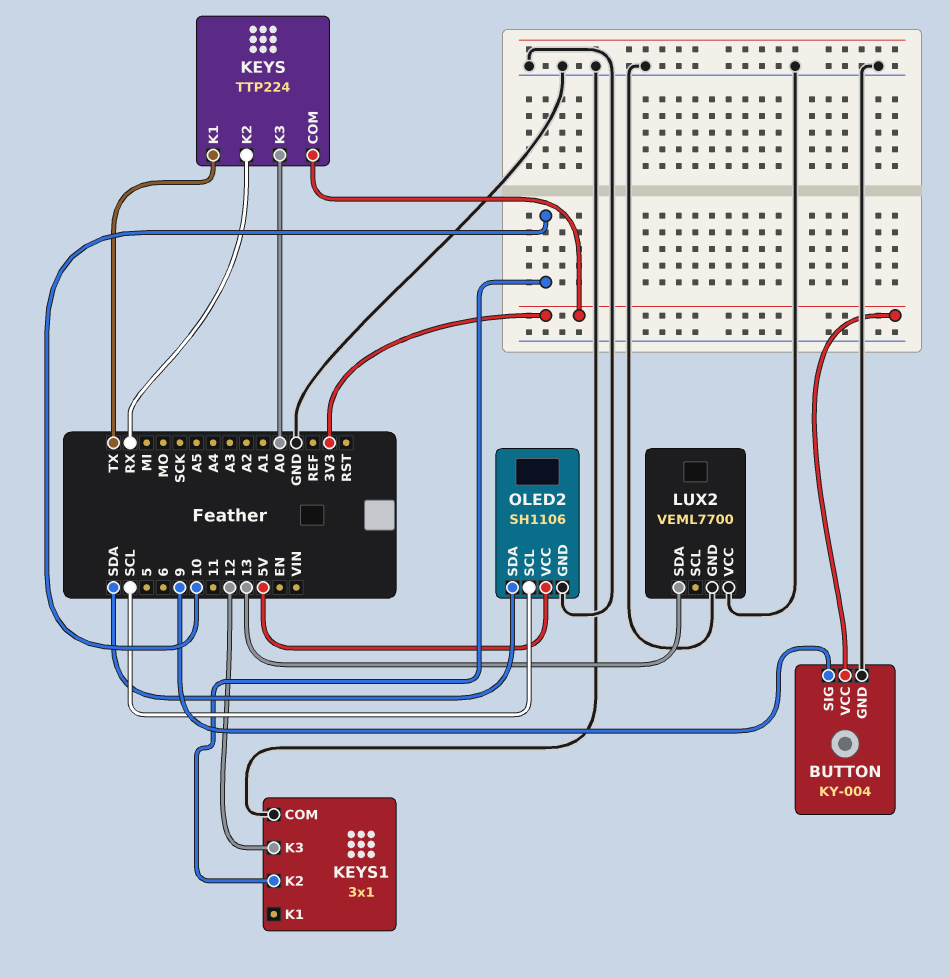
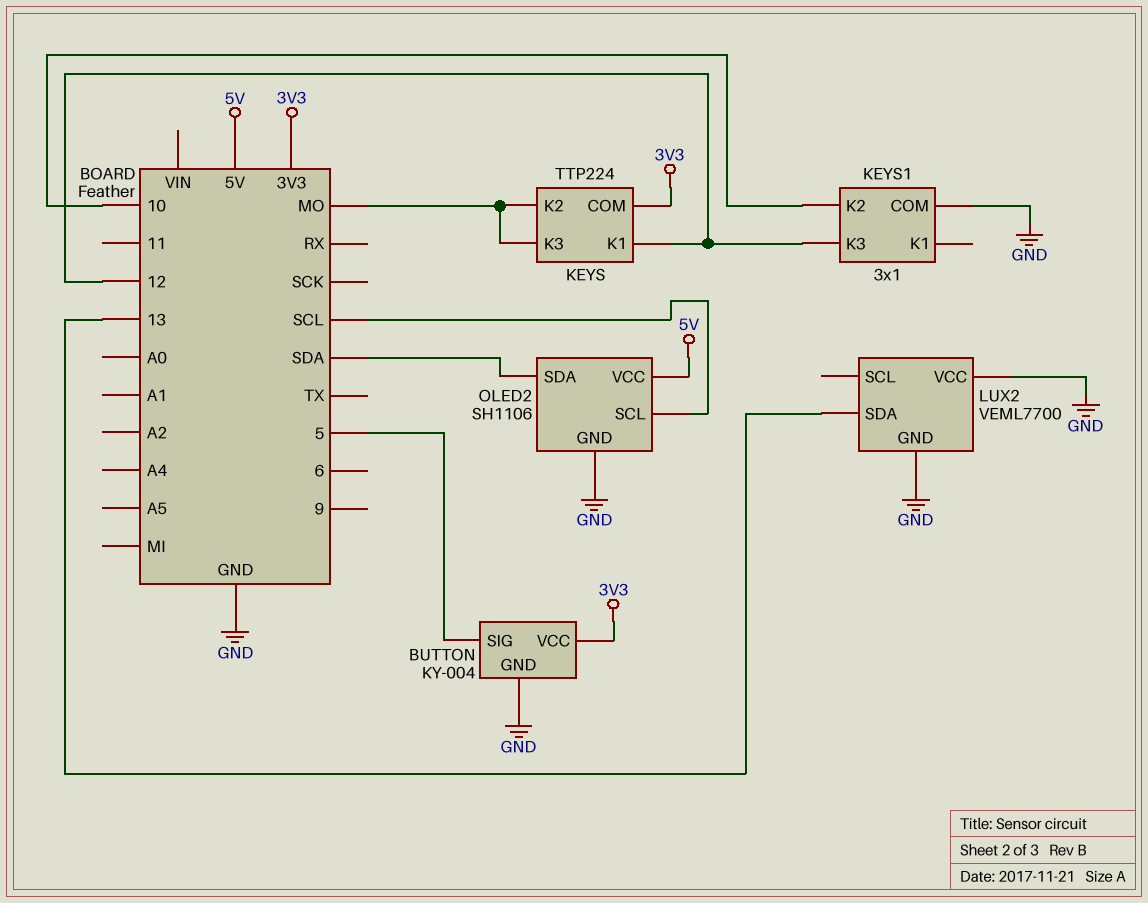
BUTTON pin SIG: 9 -> 5
KEYS pin K1: TX -> 12
KEYS pin K2: RX -> MO
KEYS pin K3: A0 -> MO

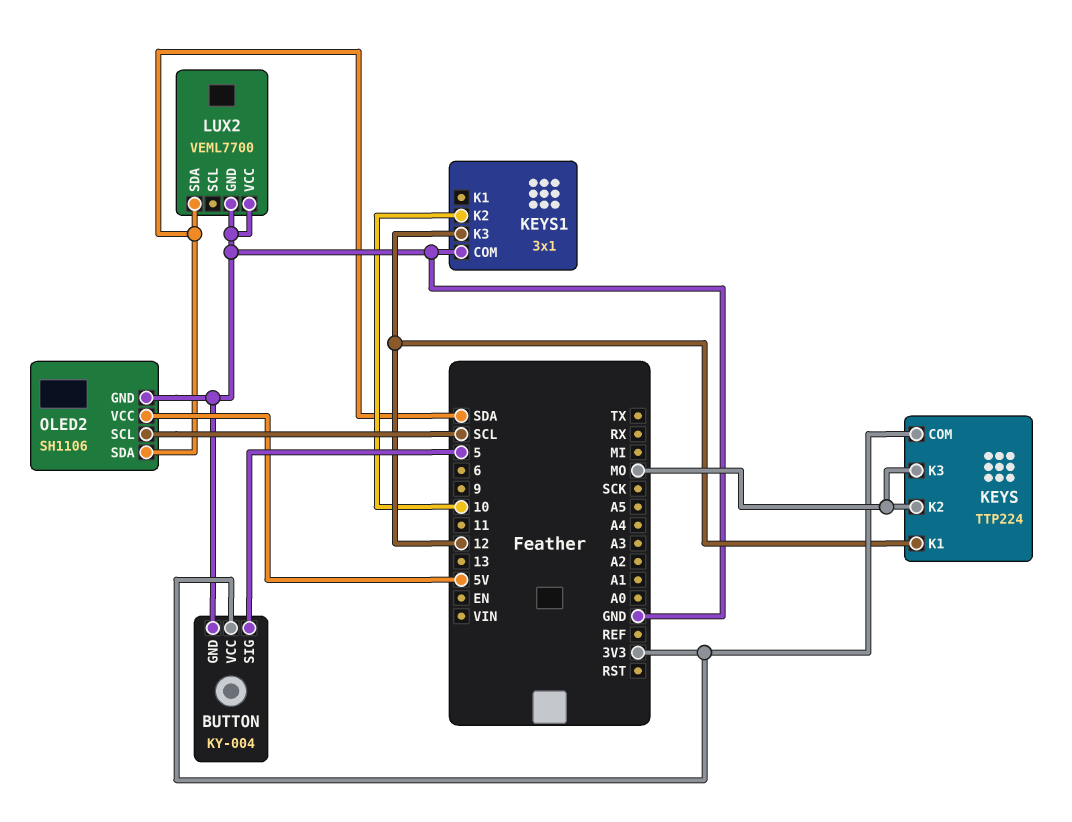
LUX2 pin SDA: 13 -> SDA

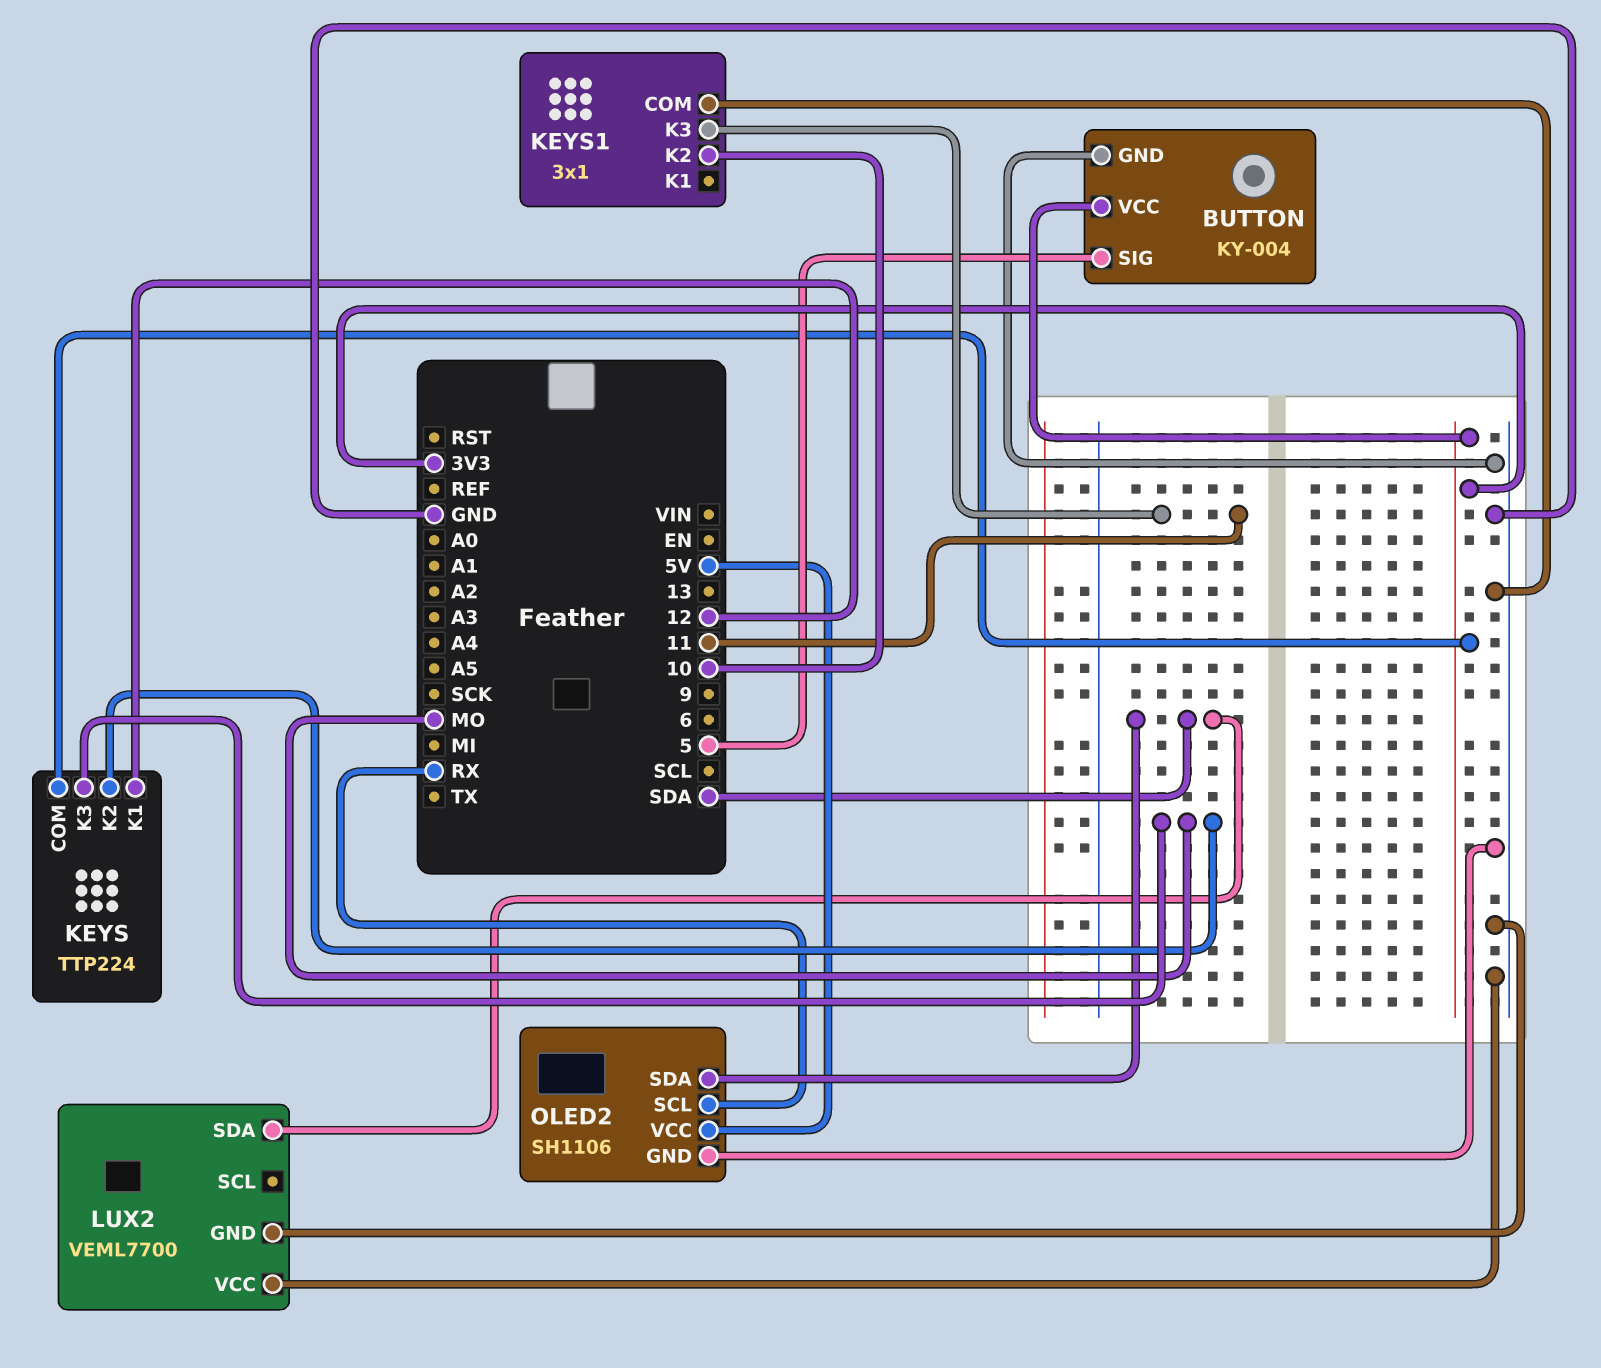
KEYS1 pin K3: 12 -> 11
OLED2 pin SCL: SCL -> RX

